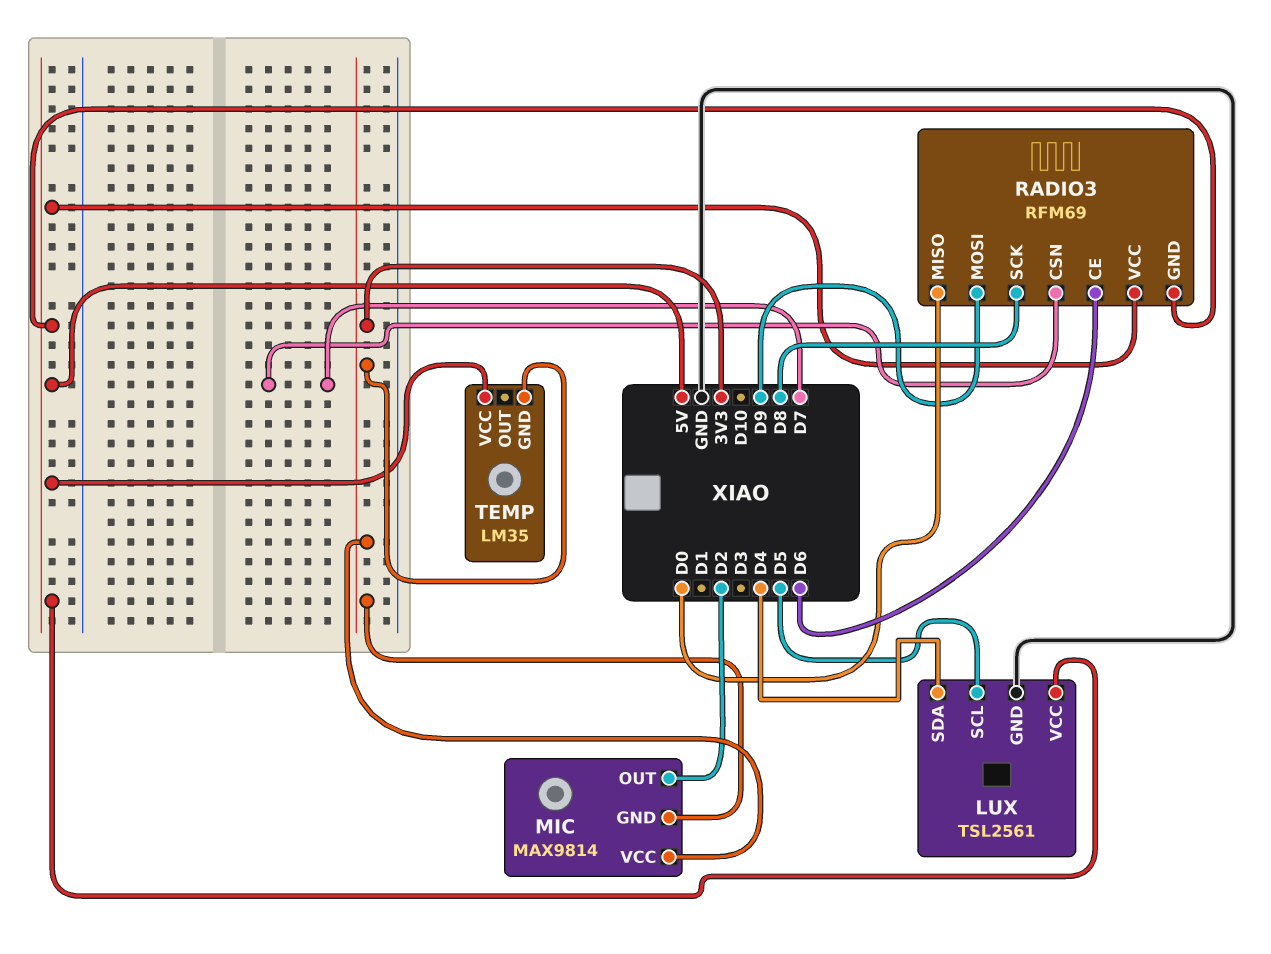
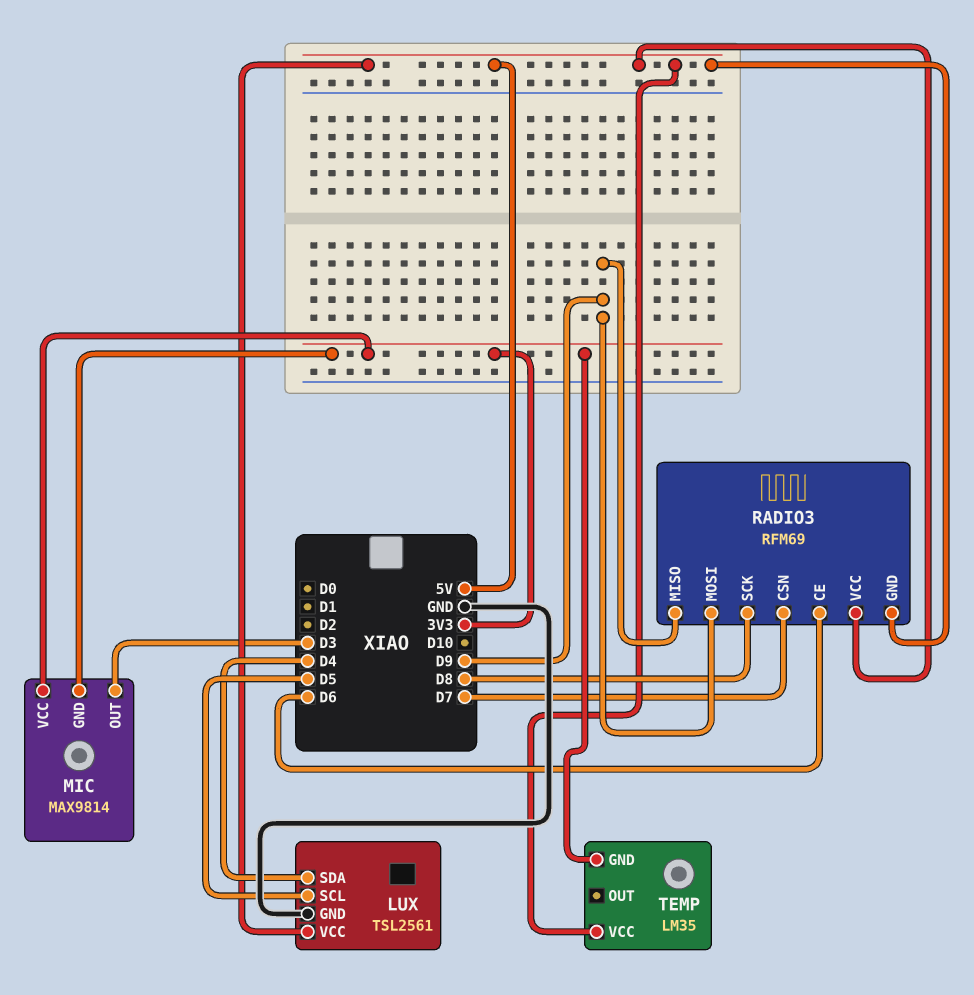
MIC pin OUT: D2 -> D3
RADIO3 pin MISO: D0 -> D9

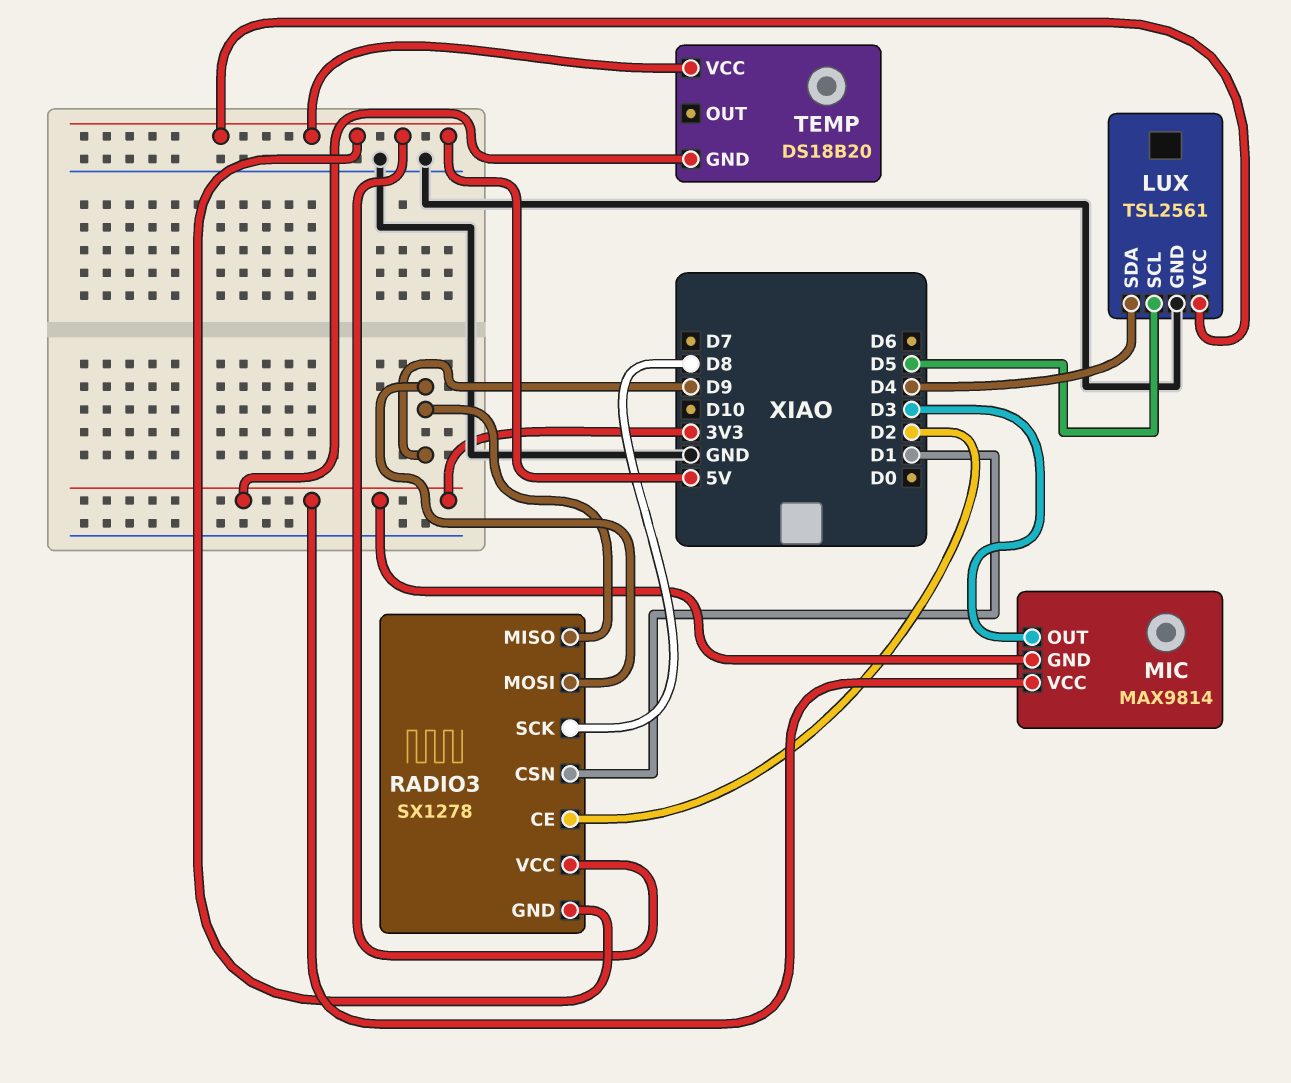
RADIO3: RFM69 -> SX1278
RADIO3 pin CE: D6 -> D2
RADIO3 pin CSN: D7 -> D1
TEMP: LM35 -> DS18B20

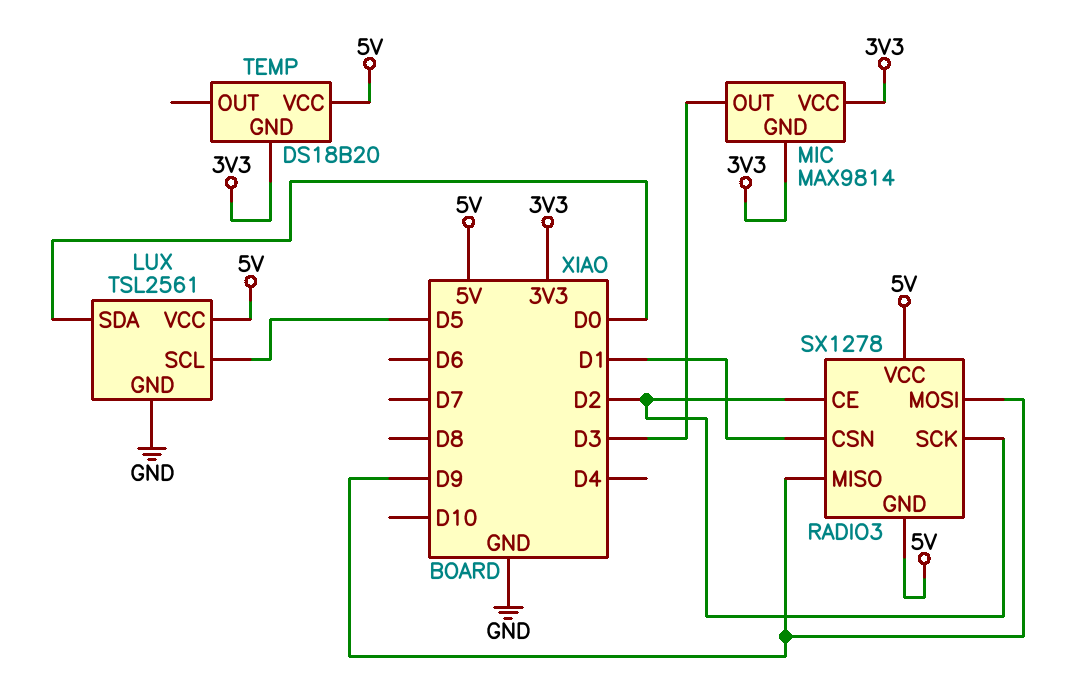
LUX pin SDA: D4 -> D0
RADIO3 pin SCK: D8 -> D2

